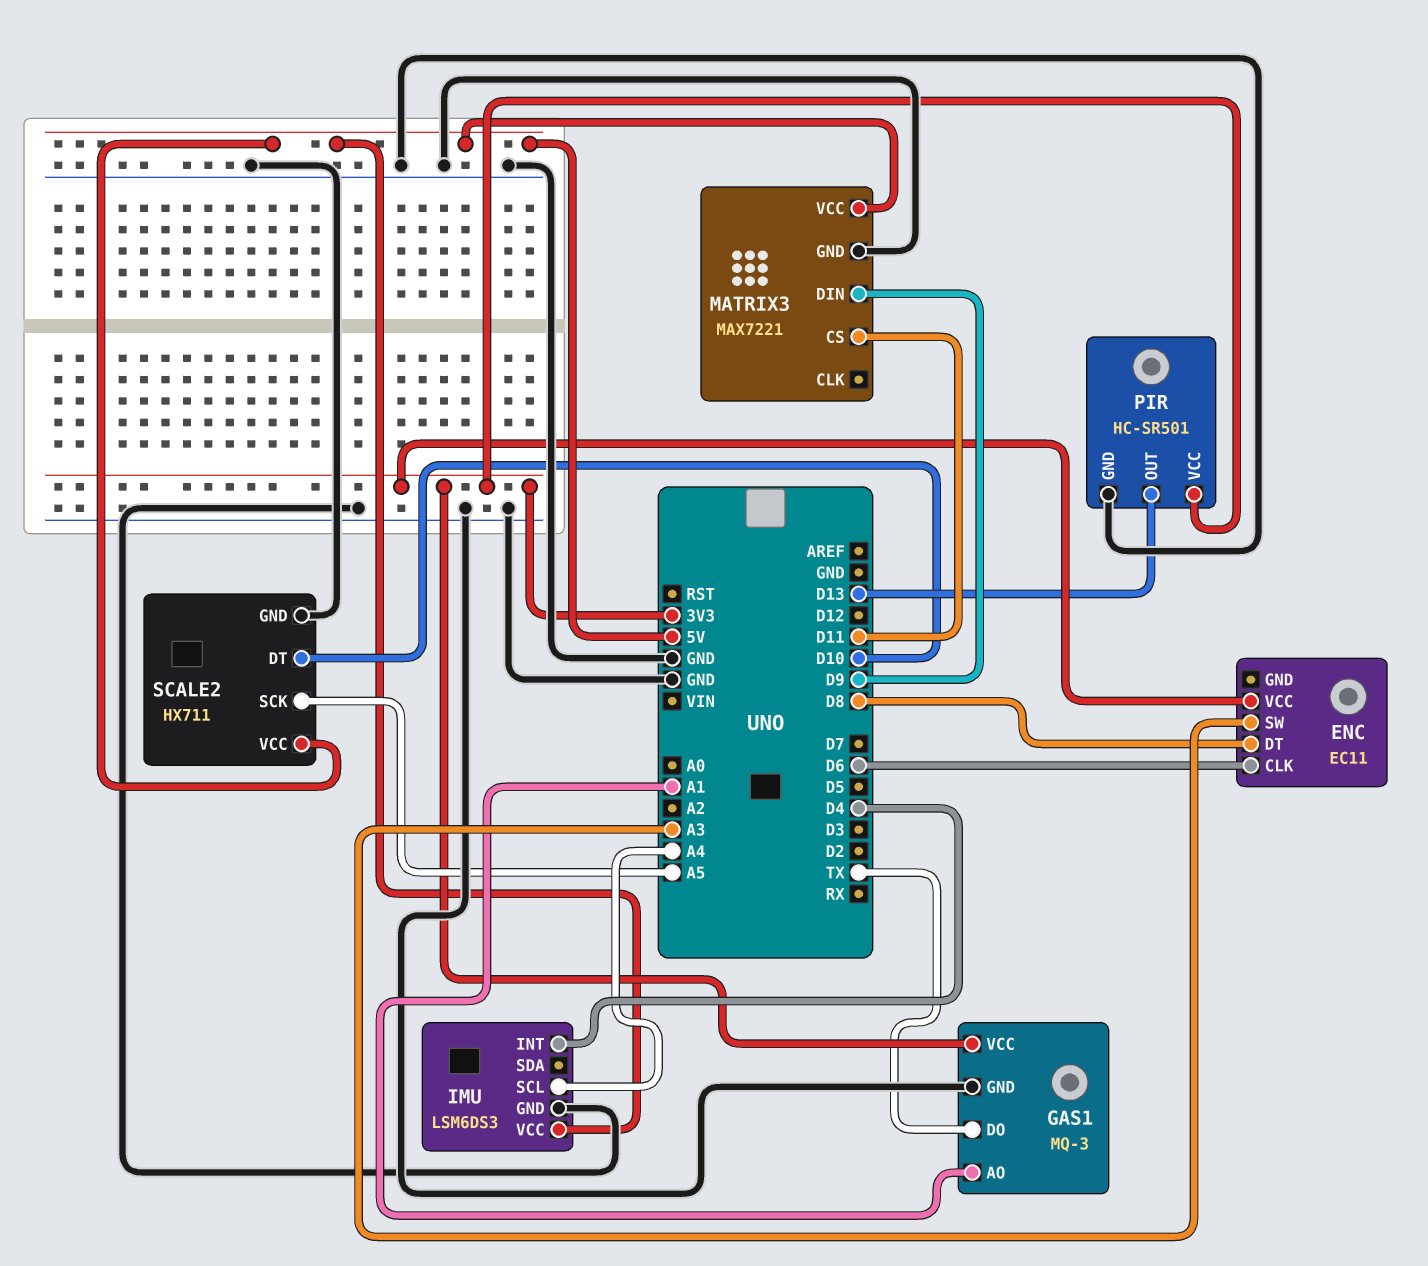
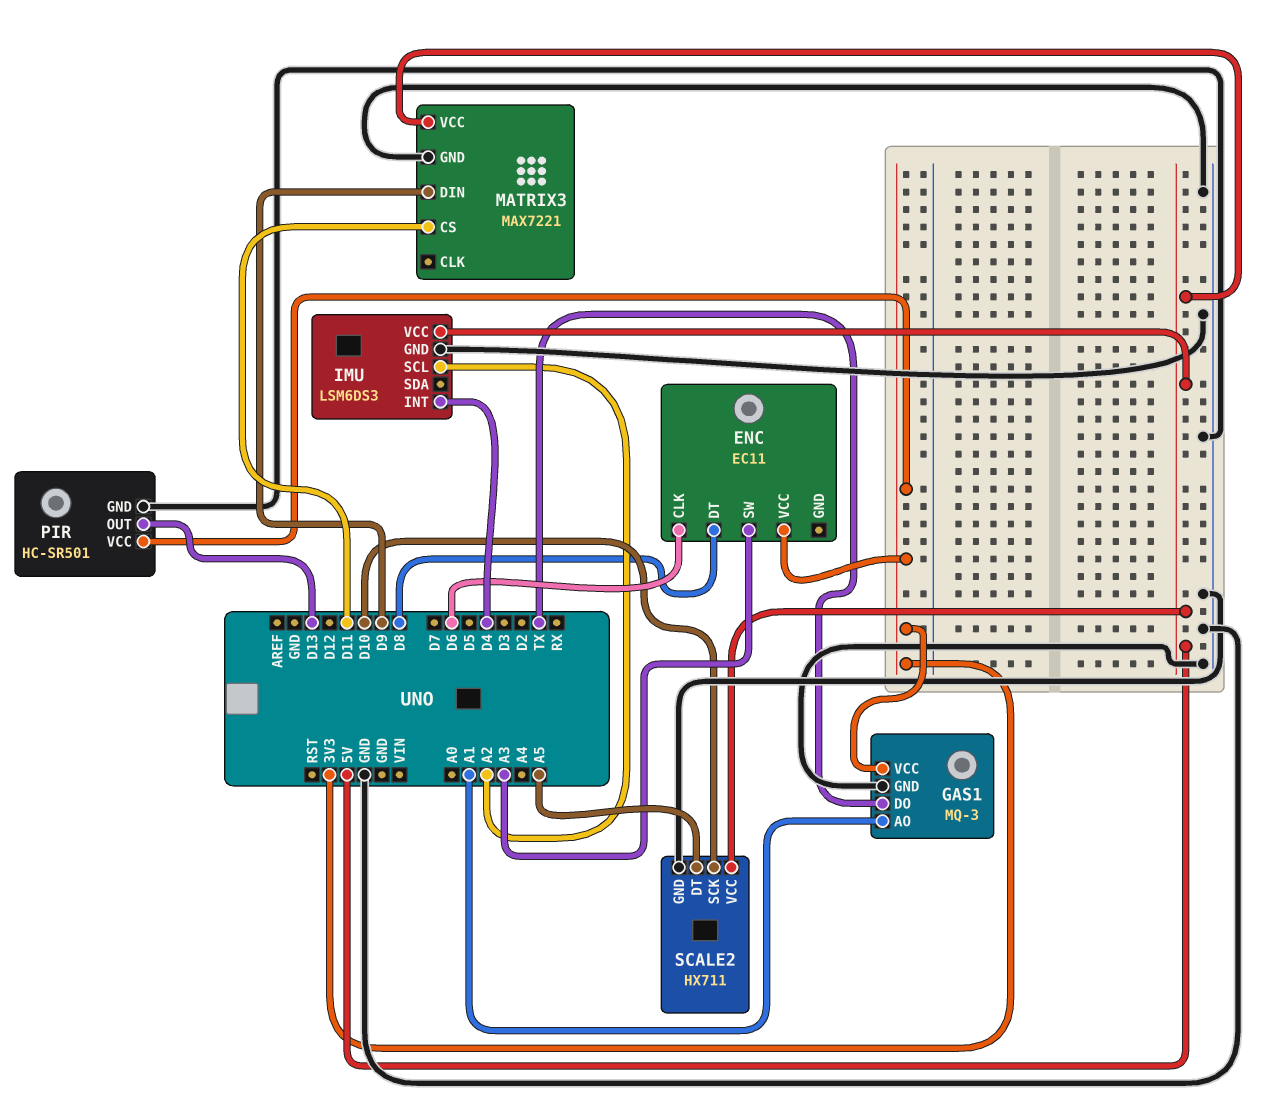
IMU pin SCL: A4 -> A2
SCALE2 pin DT: D10 -> A5
SCALE2 pin SCK: A5 -> D10

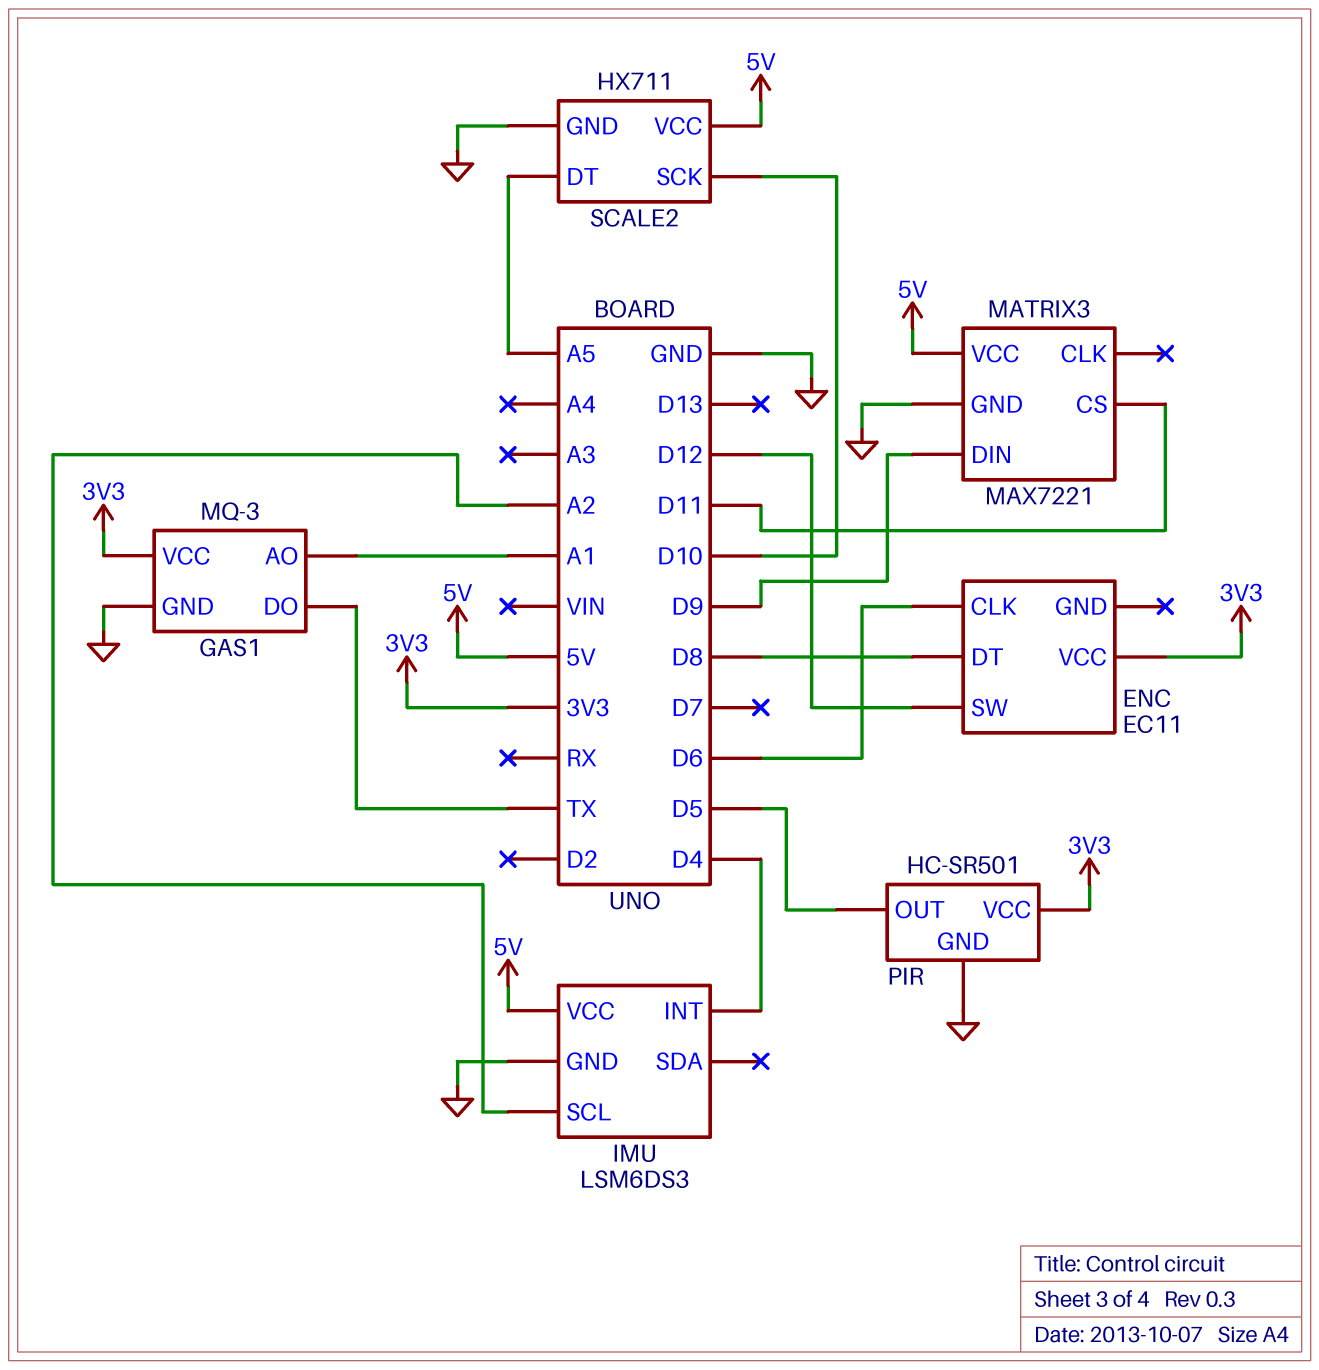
ENC pin SW: A3 -> D12
PIR pin OUT: D13 -> D5

